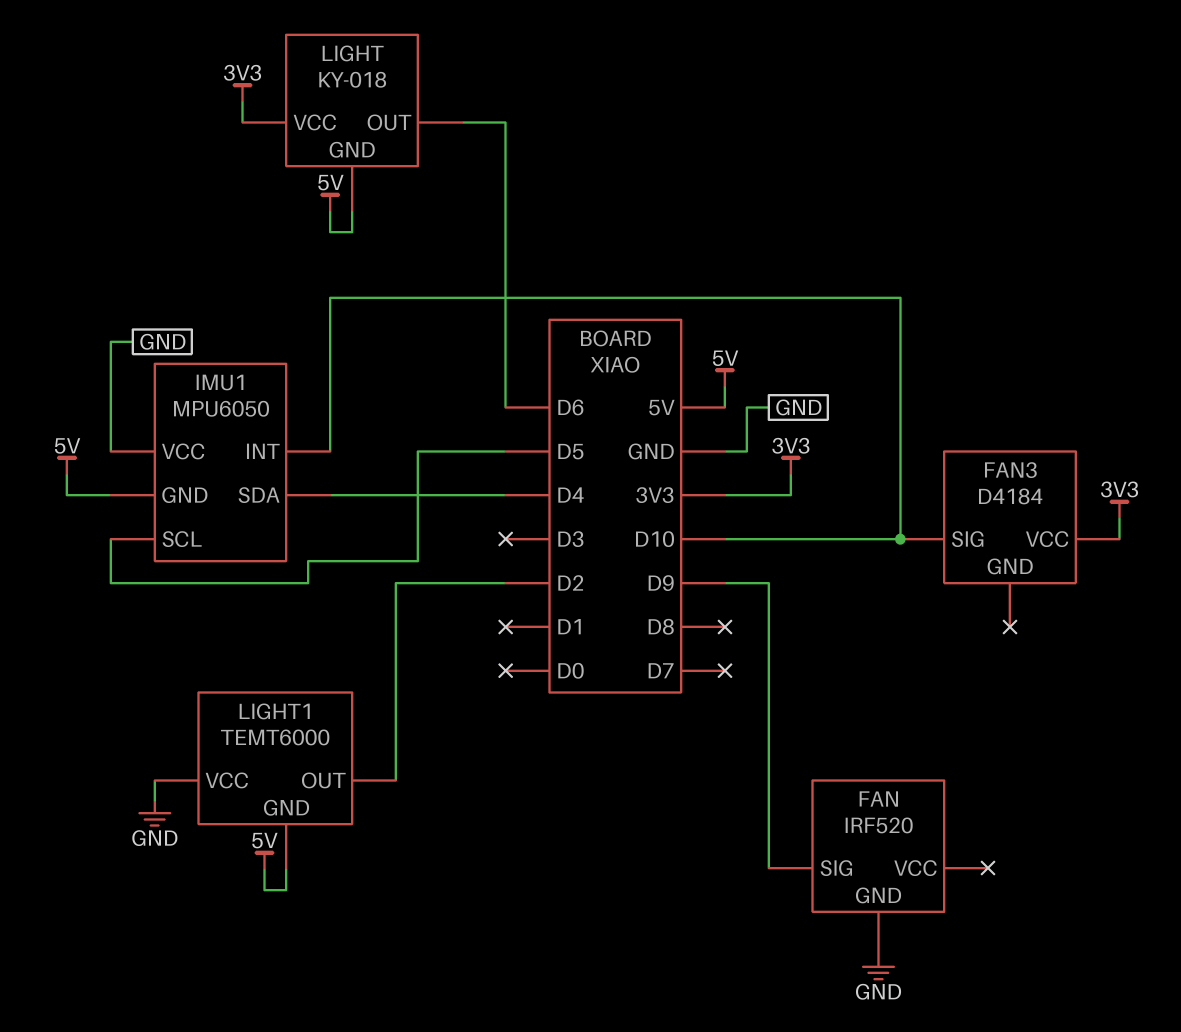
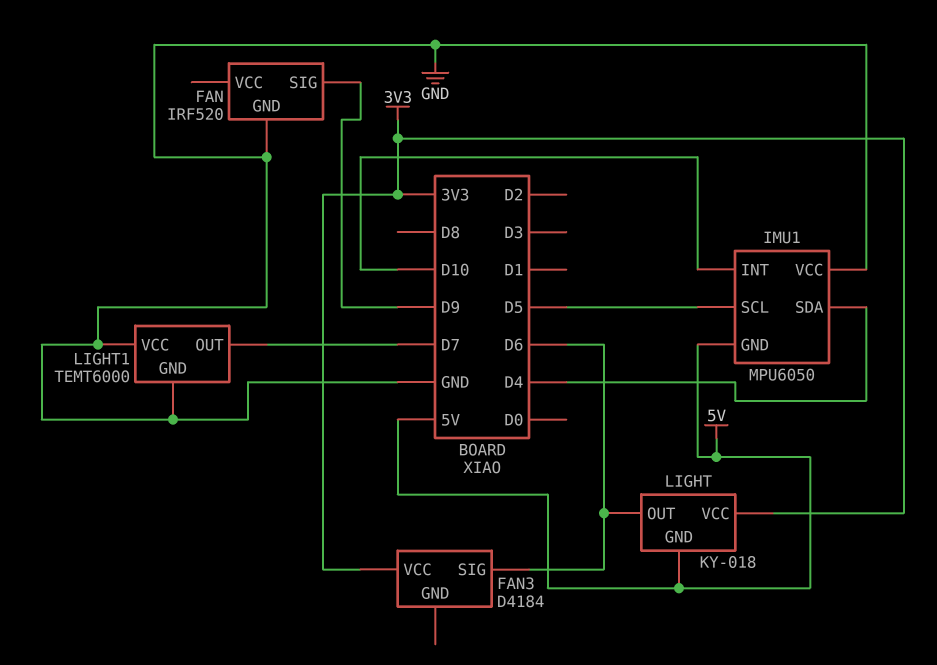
FAN3 pin SIG: D10 -> D6
LIGHT1 pin GND: 5V -> GND
LIGHT1 pin OUT: D2 -> D7

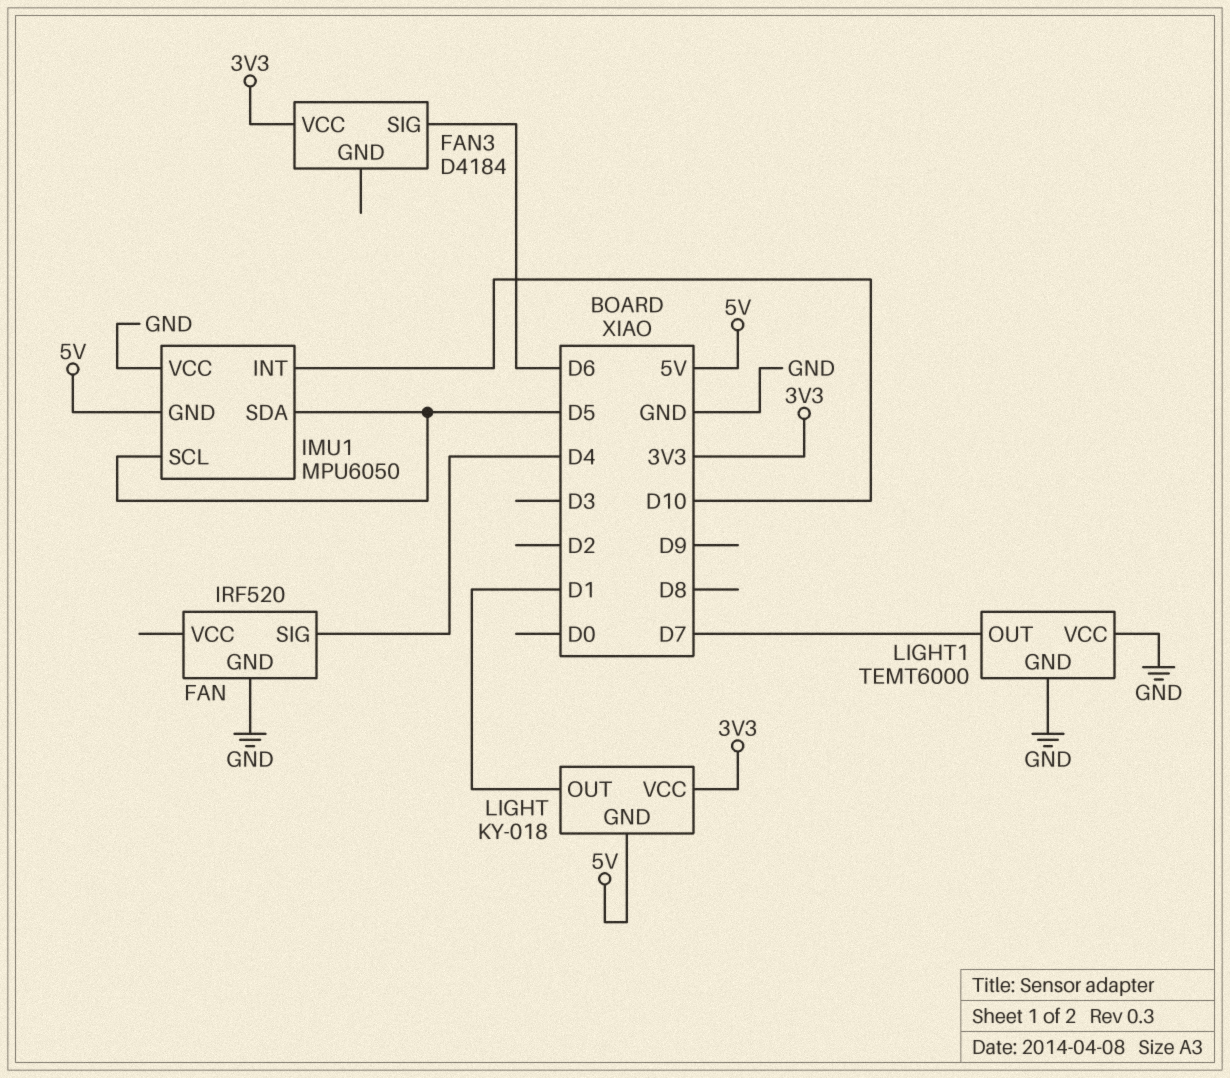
FAN pin SIG: D9 -> D4
IMU1 pin SDA: D4 -> D5
LIGHT pin OUT: D6 -> D1

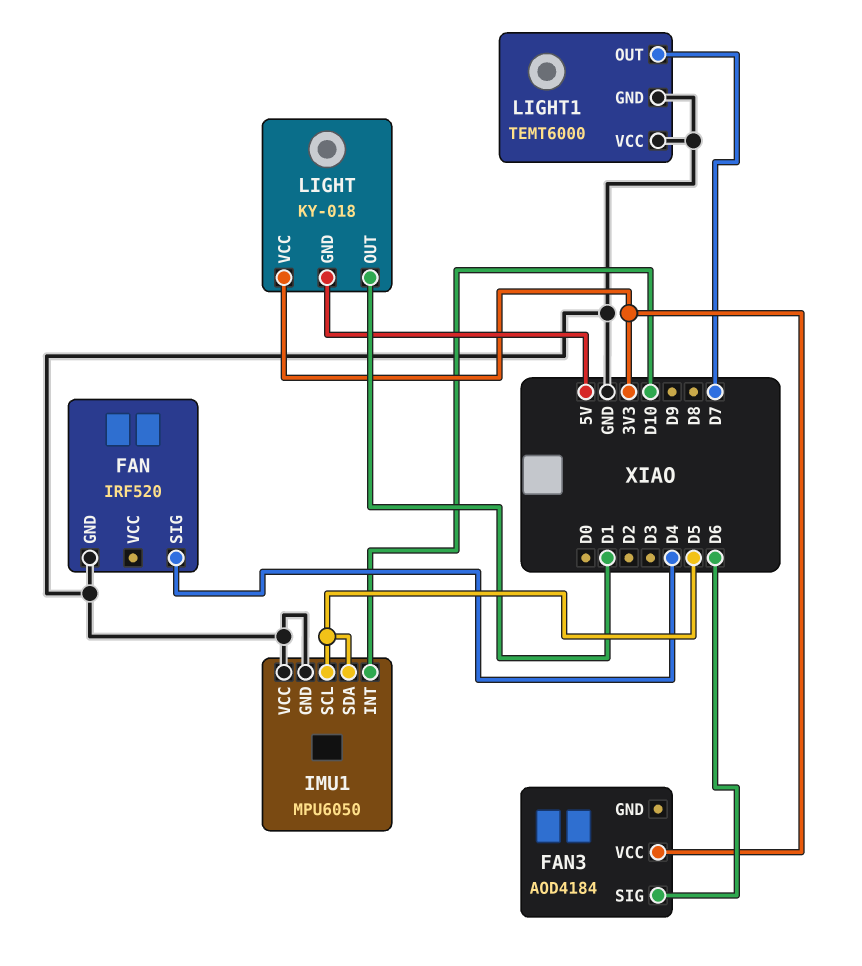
FAN3: D4184 -> AOD4184
IMU1 pin GND: 5V -> GND

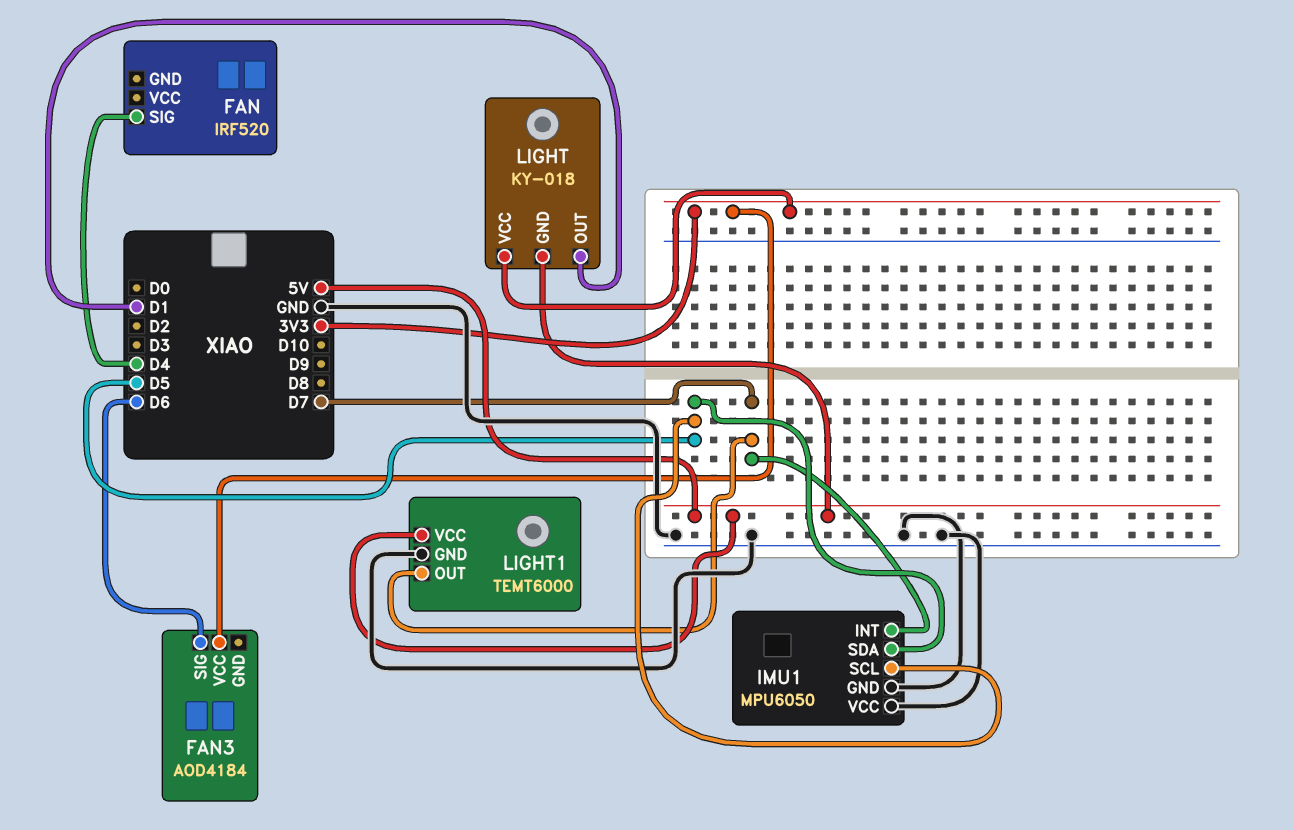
FAN pin GND: GND -> none
IMU1 pin INT: D10 -> D7
LIGHT1 pin VCC: GND -> 5V

